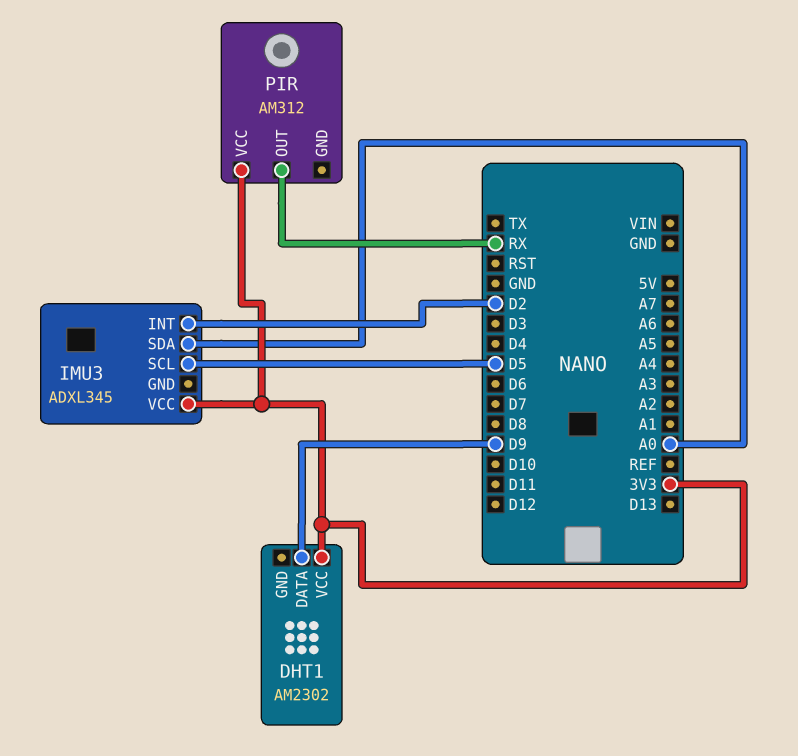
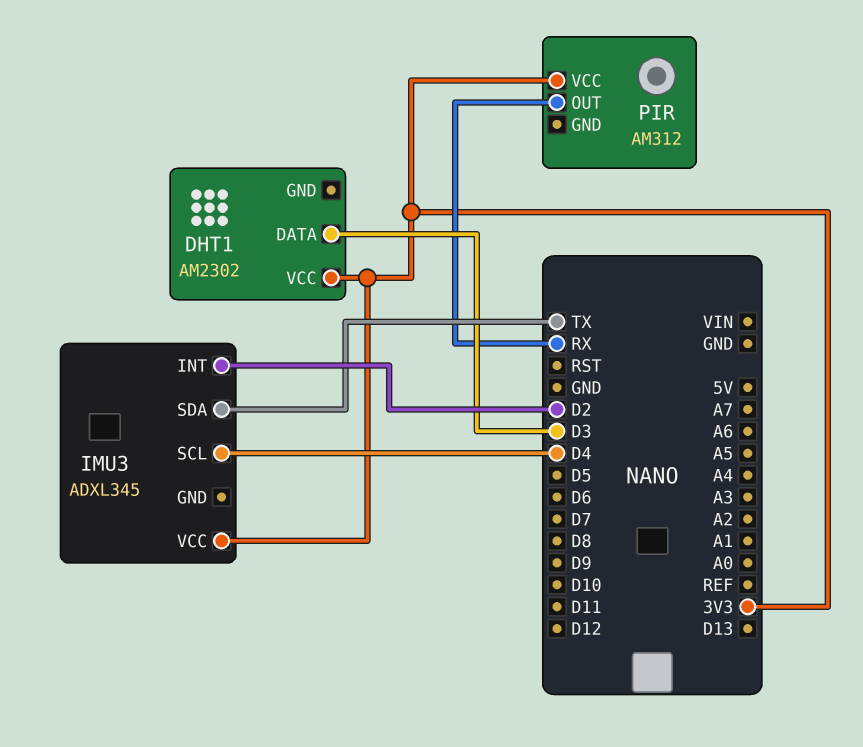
DHT1 pin DATA: D9 -> D3
IMU3 pin SCL: D5 -> D4
IMU3 pin SDA: A0 -> TX

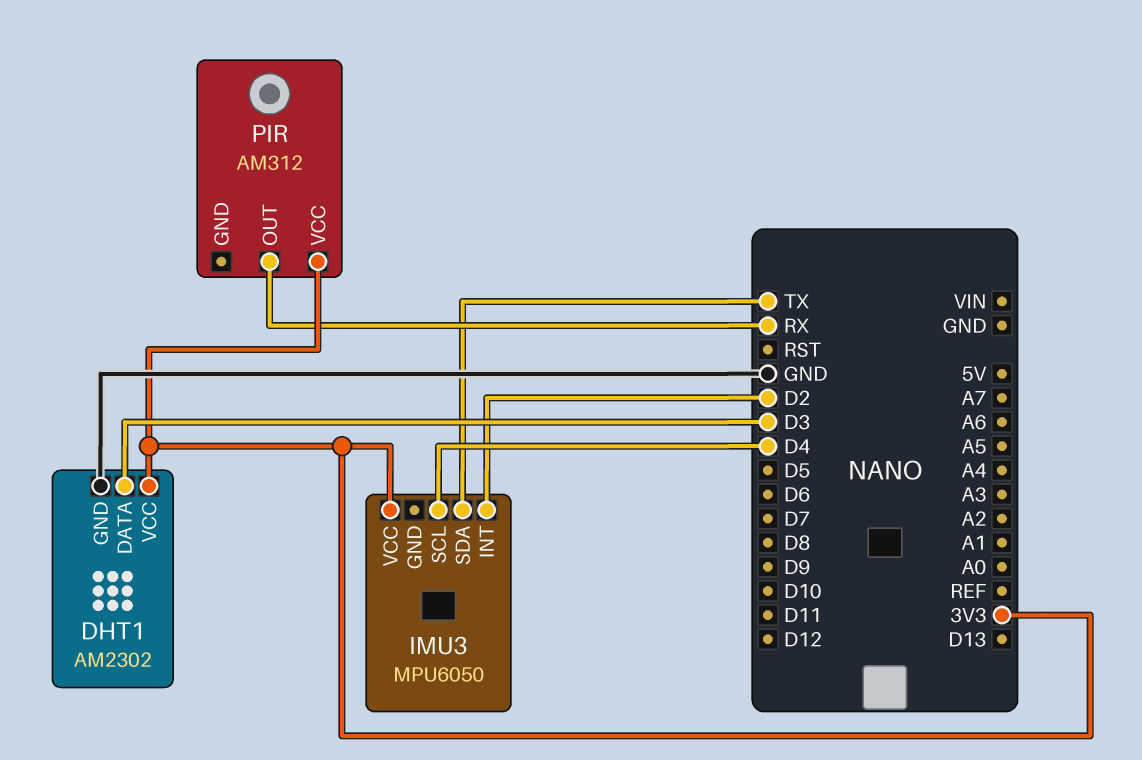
DHT1 pin GND: none -> GND
IMU3: ADXL345 -> MPU6050

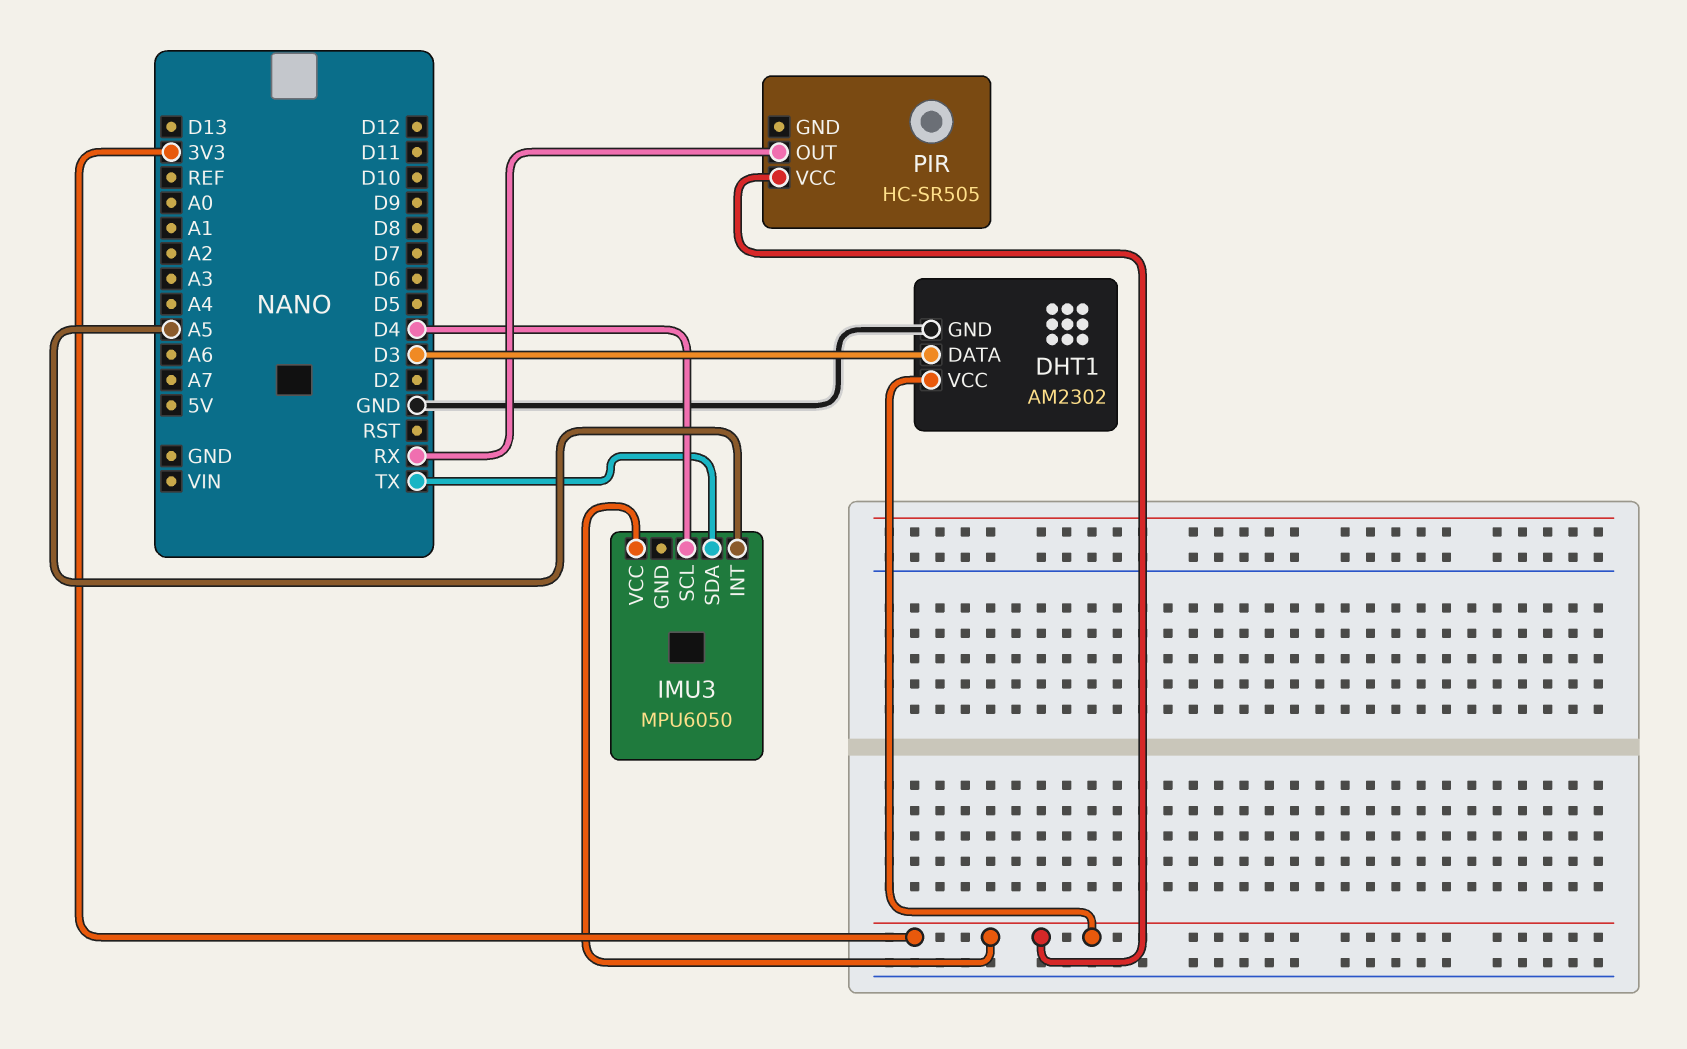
IMU3 pin INT: D2 -> A5
PIR: AM312 -> HC-SR505

